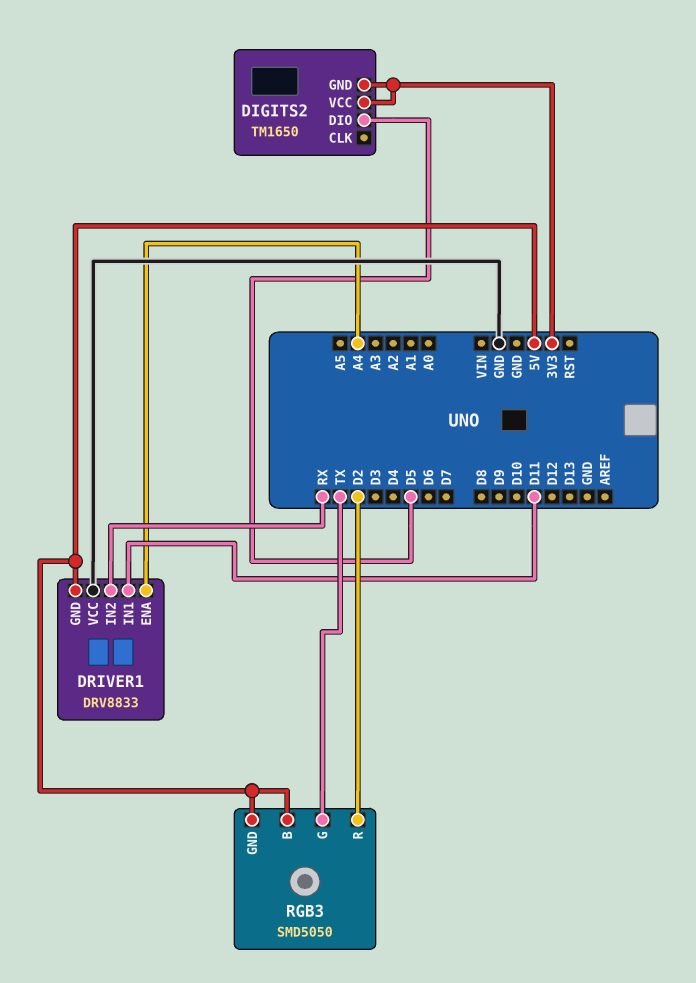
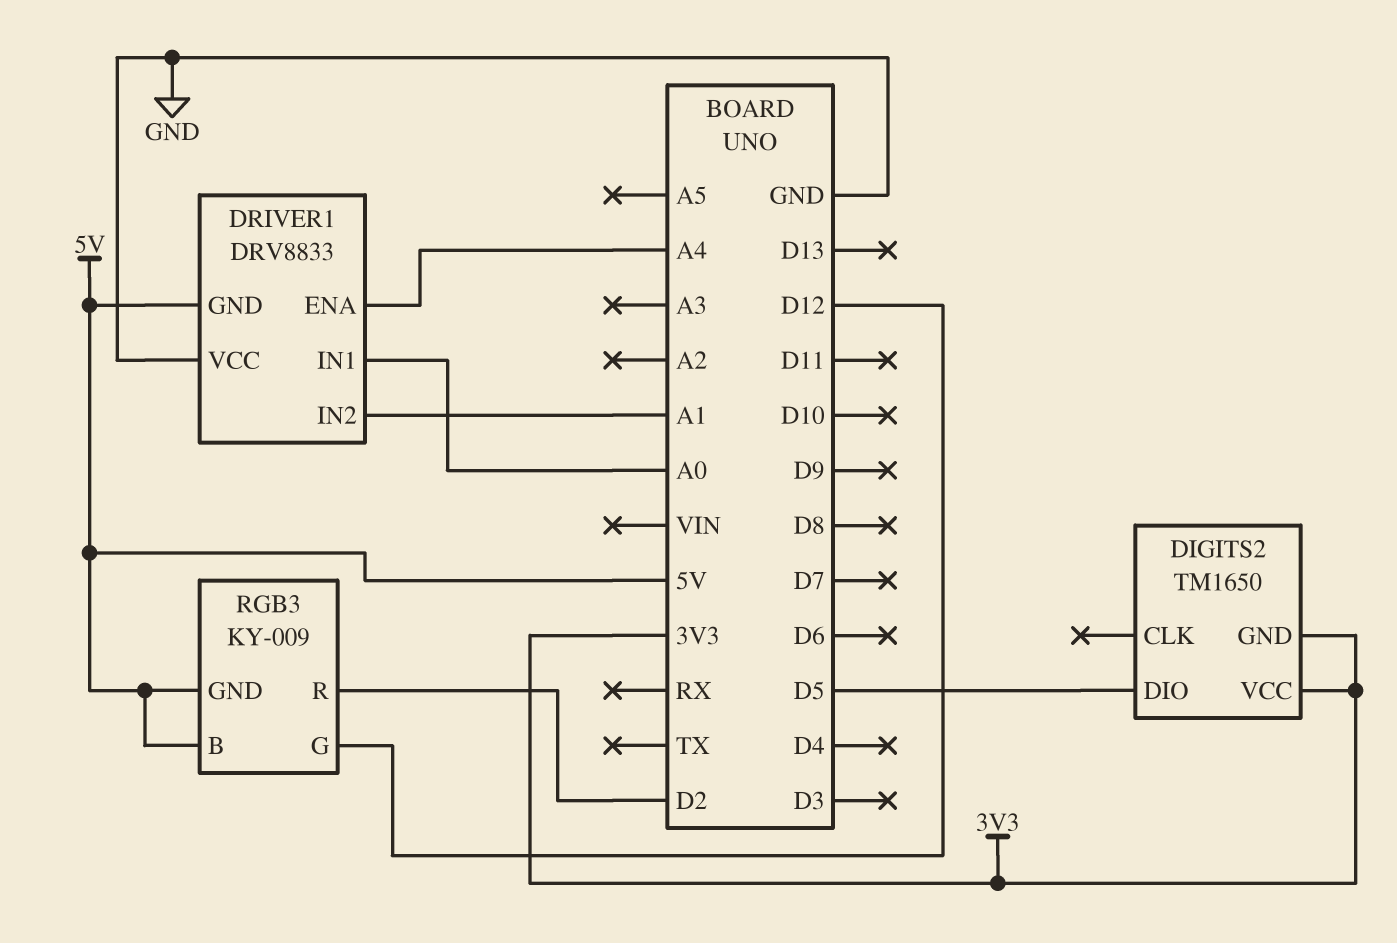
DRIVER1 pin IN1: D11 -> A0
DRIVER1 pin IN2: RX -> A1
RGB3: SMD5050 -> KY-009
RGB3 pin G: TX -> D12

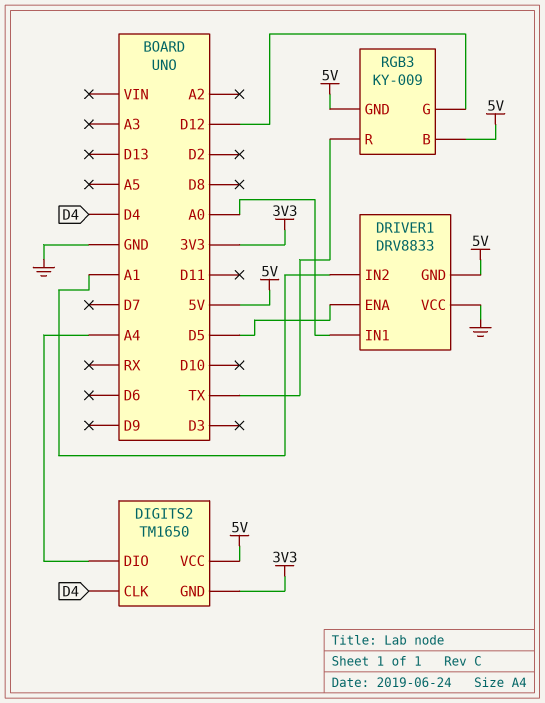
DIGITS2 pin CLK: none -> D4
DIGITS2 pin DIO: D5 -> A4
DIGITS2 pin VCC: 3V3 -> 5V
DRIVER1 pin ENA: A4 -> D5
RGB3 pin R: D2 -> TX

